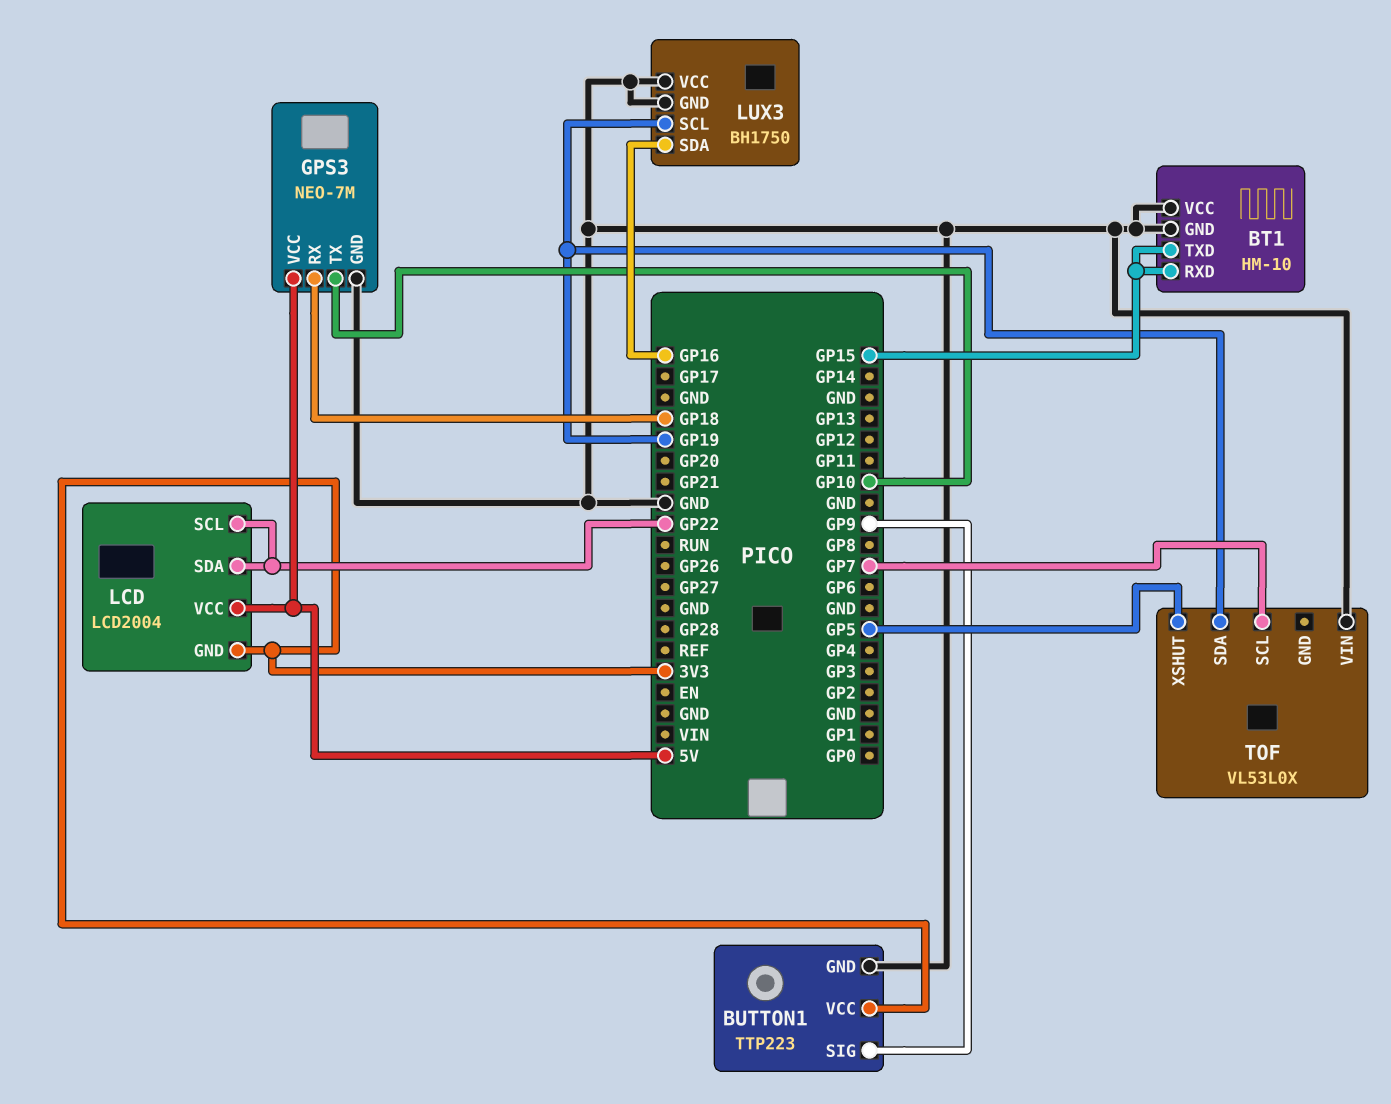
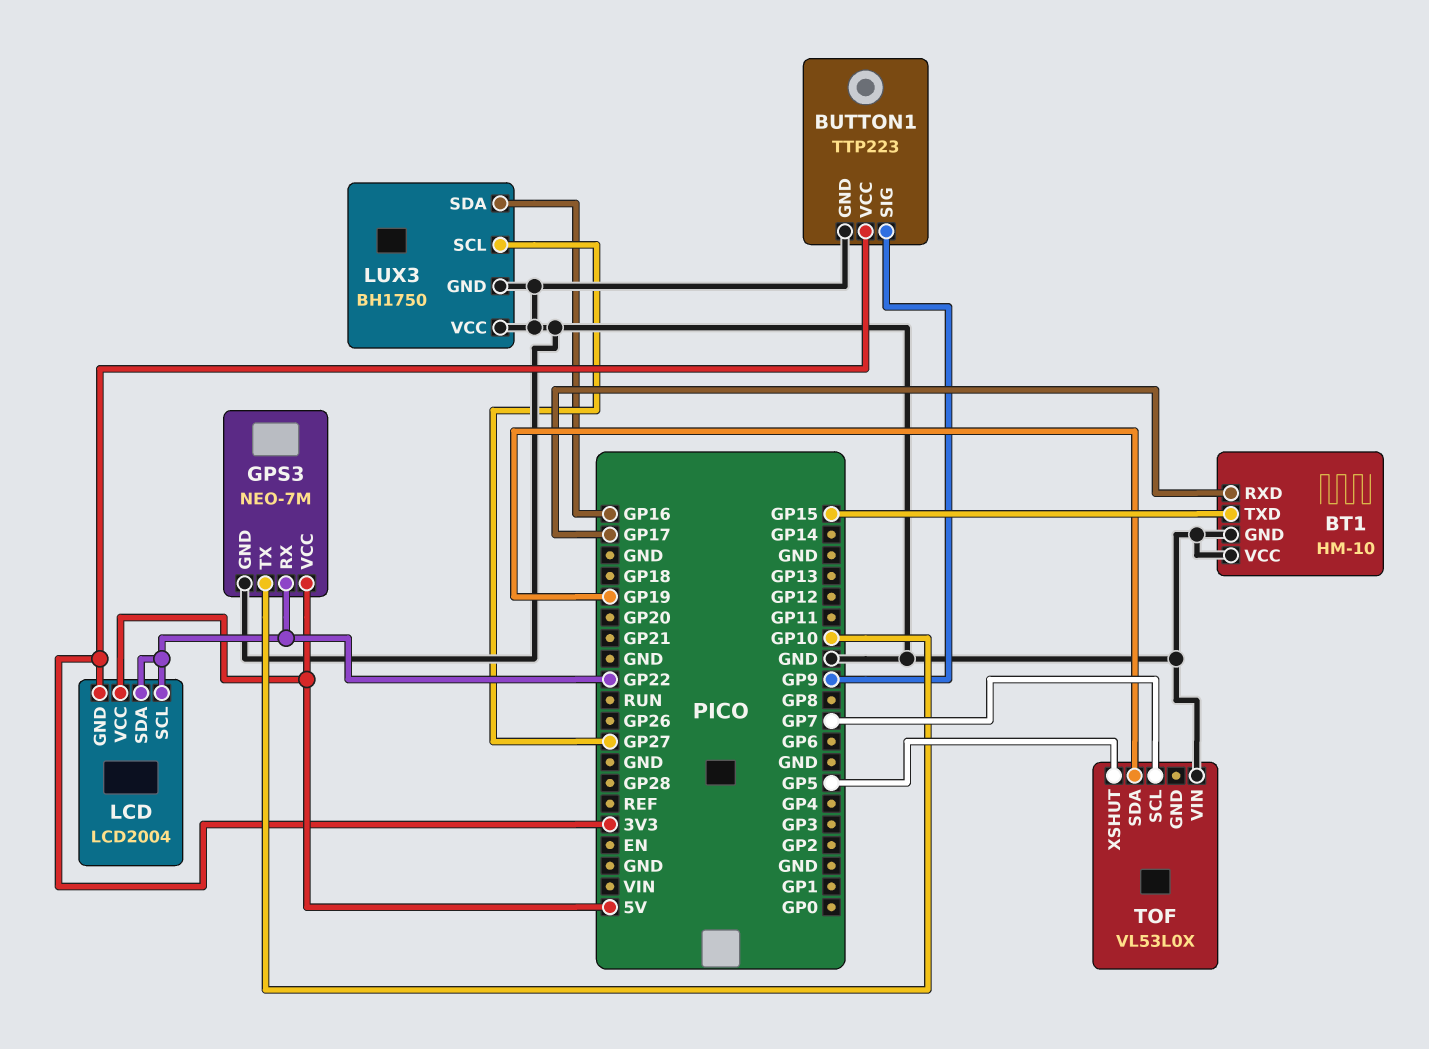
BT1 pin RXD: GP15 -> GP17
GPS3 pin RX: GP18 -> GP22
LUX3 pin SCL: GP19 -> GP27

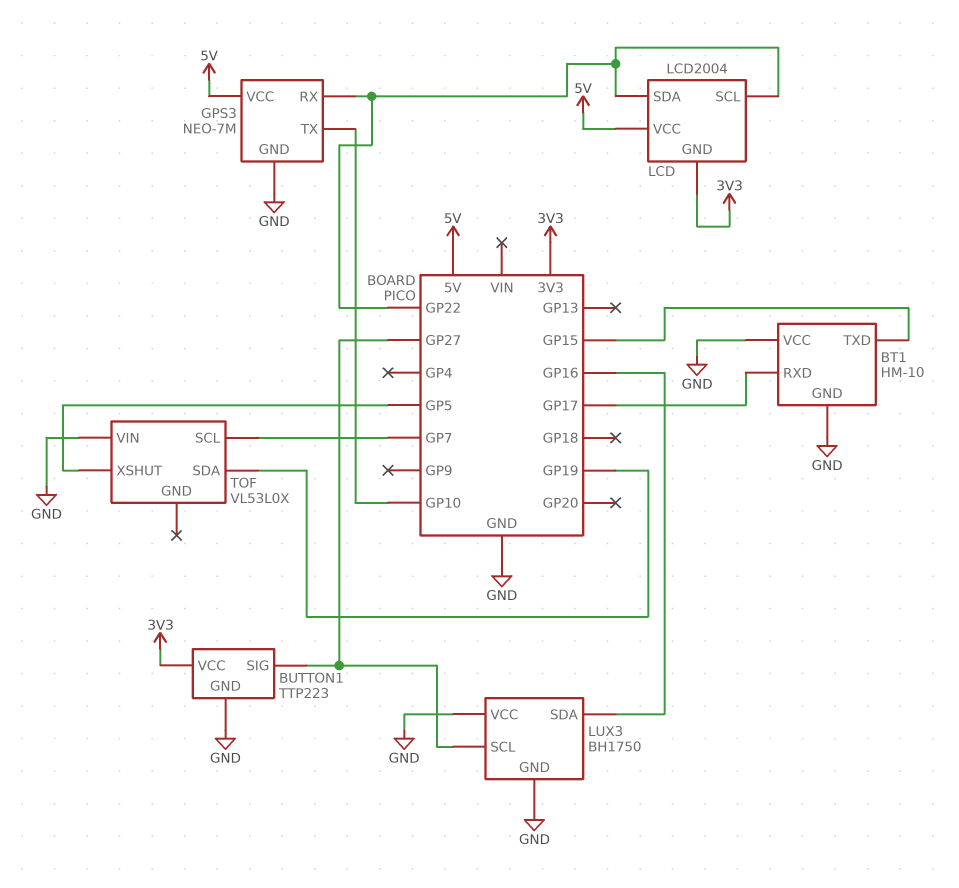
BUTTON1 pin SIG: GP9 -> GP27

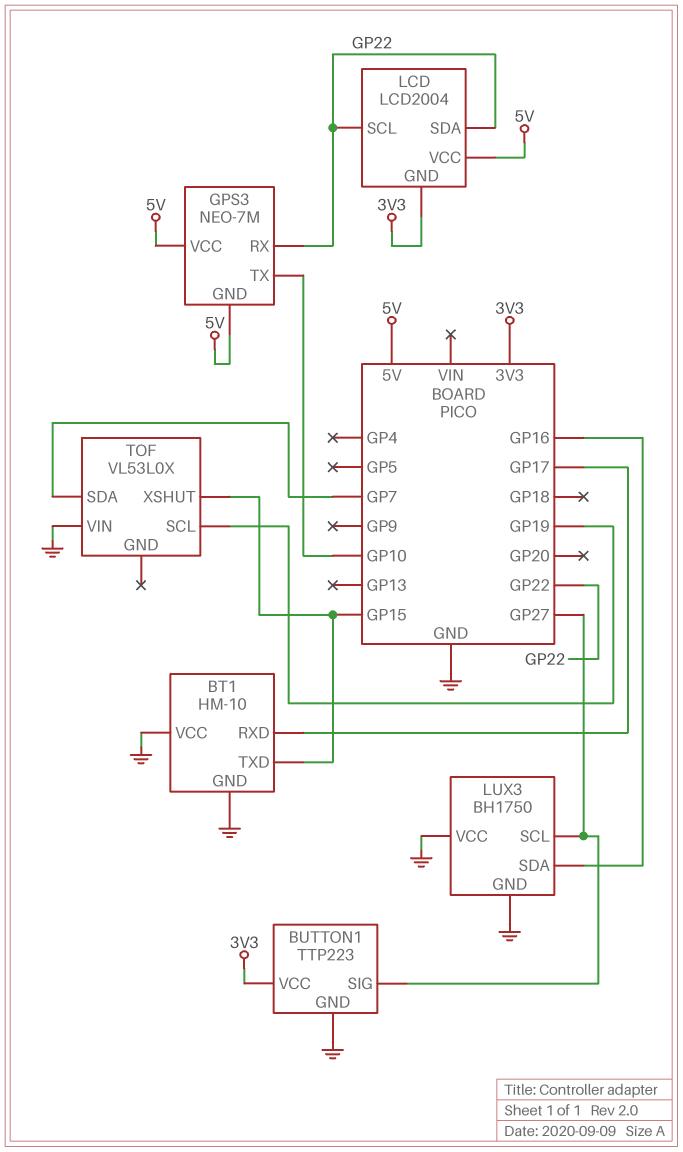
GPS3 pin GND: GND -> 5V
TOF pin SCL: GP7 -> GP19
TOF pin SDA: GP19 -> GP7
TOF pin XSHUT: GP5 -> GP15

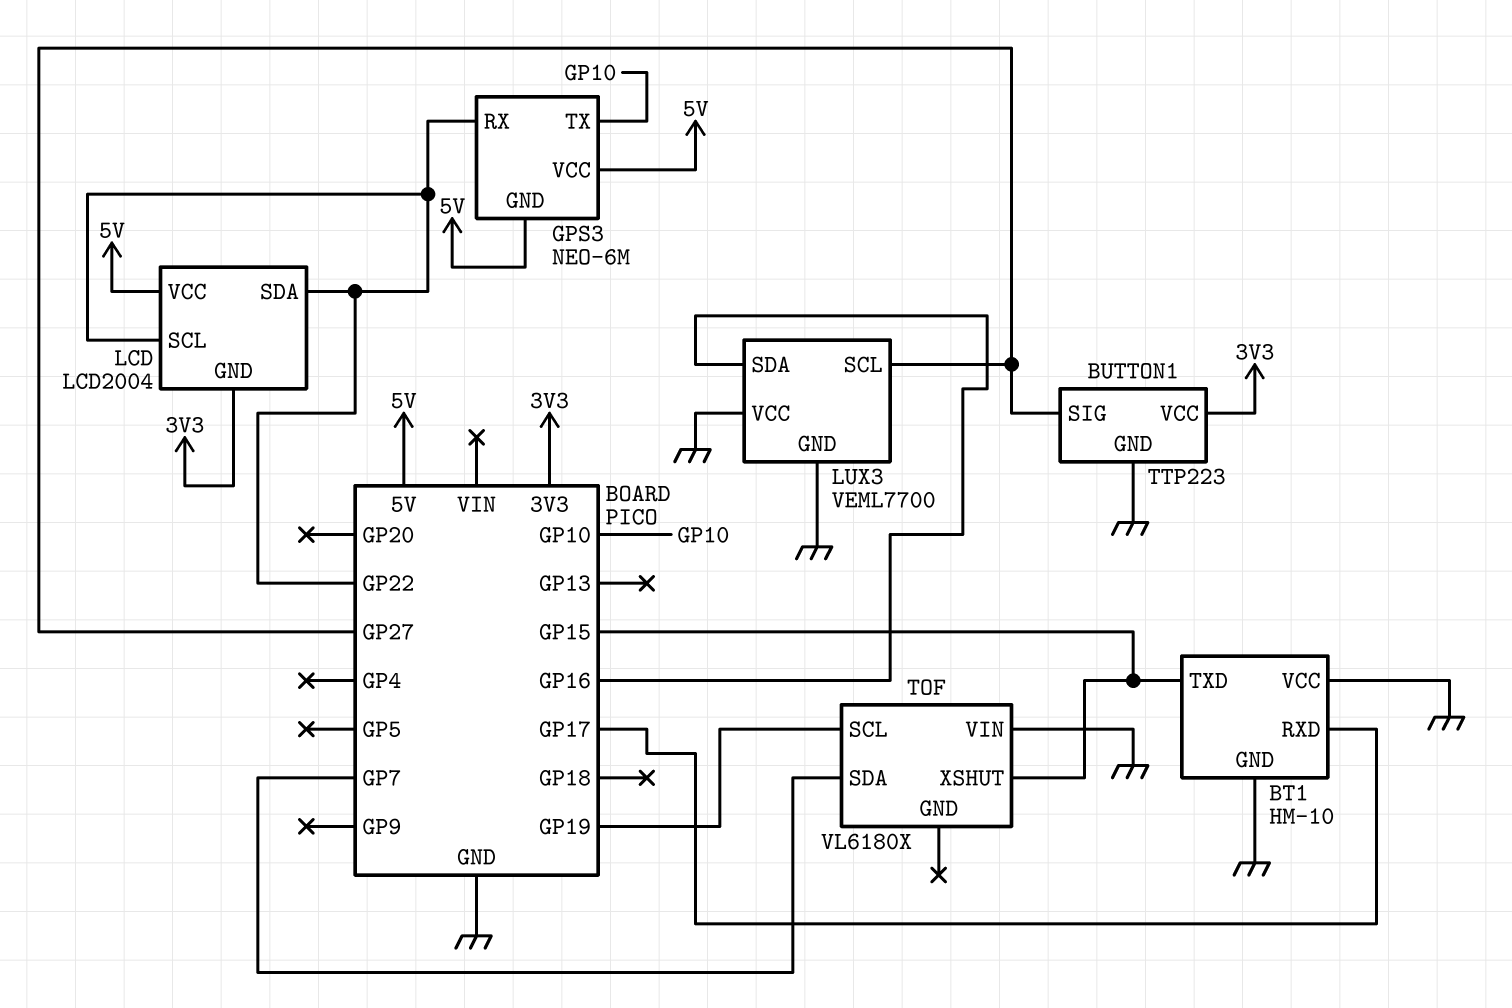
GPS3: NEO-7M -> NEO-6M
LUX3: BH1750 -> VEML7700
TOF: VL53L0X -> VL6180X

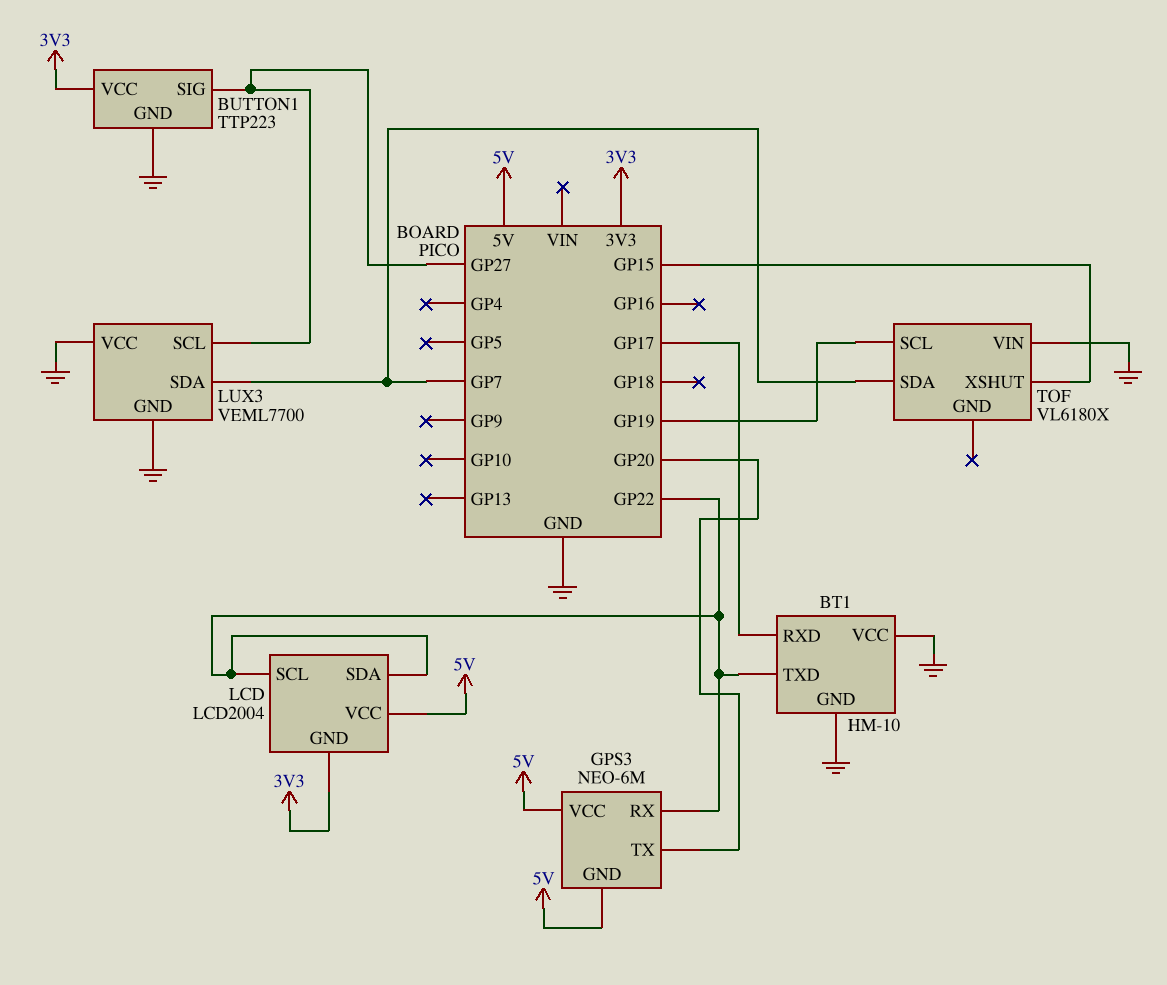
BT1 pin TXD: GP15 -> GP22
GPS3 pin TX: GP10 -> GP20
LUX3 pin SDA: GP16 -> GP7

